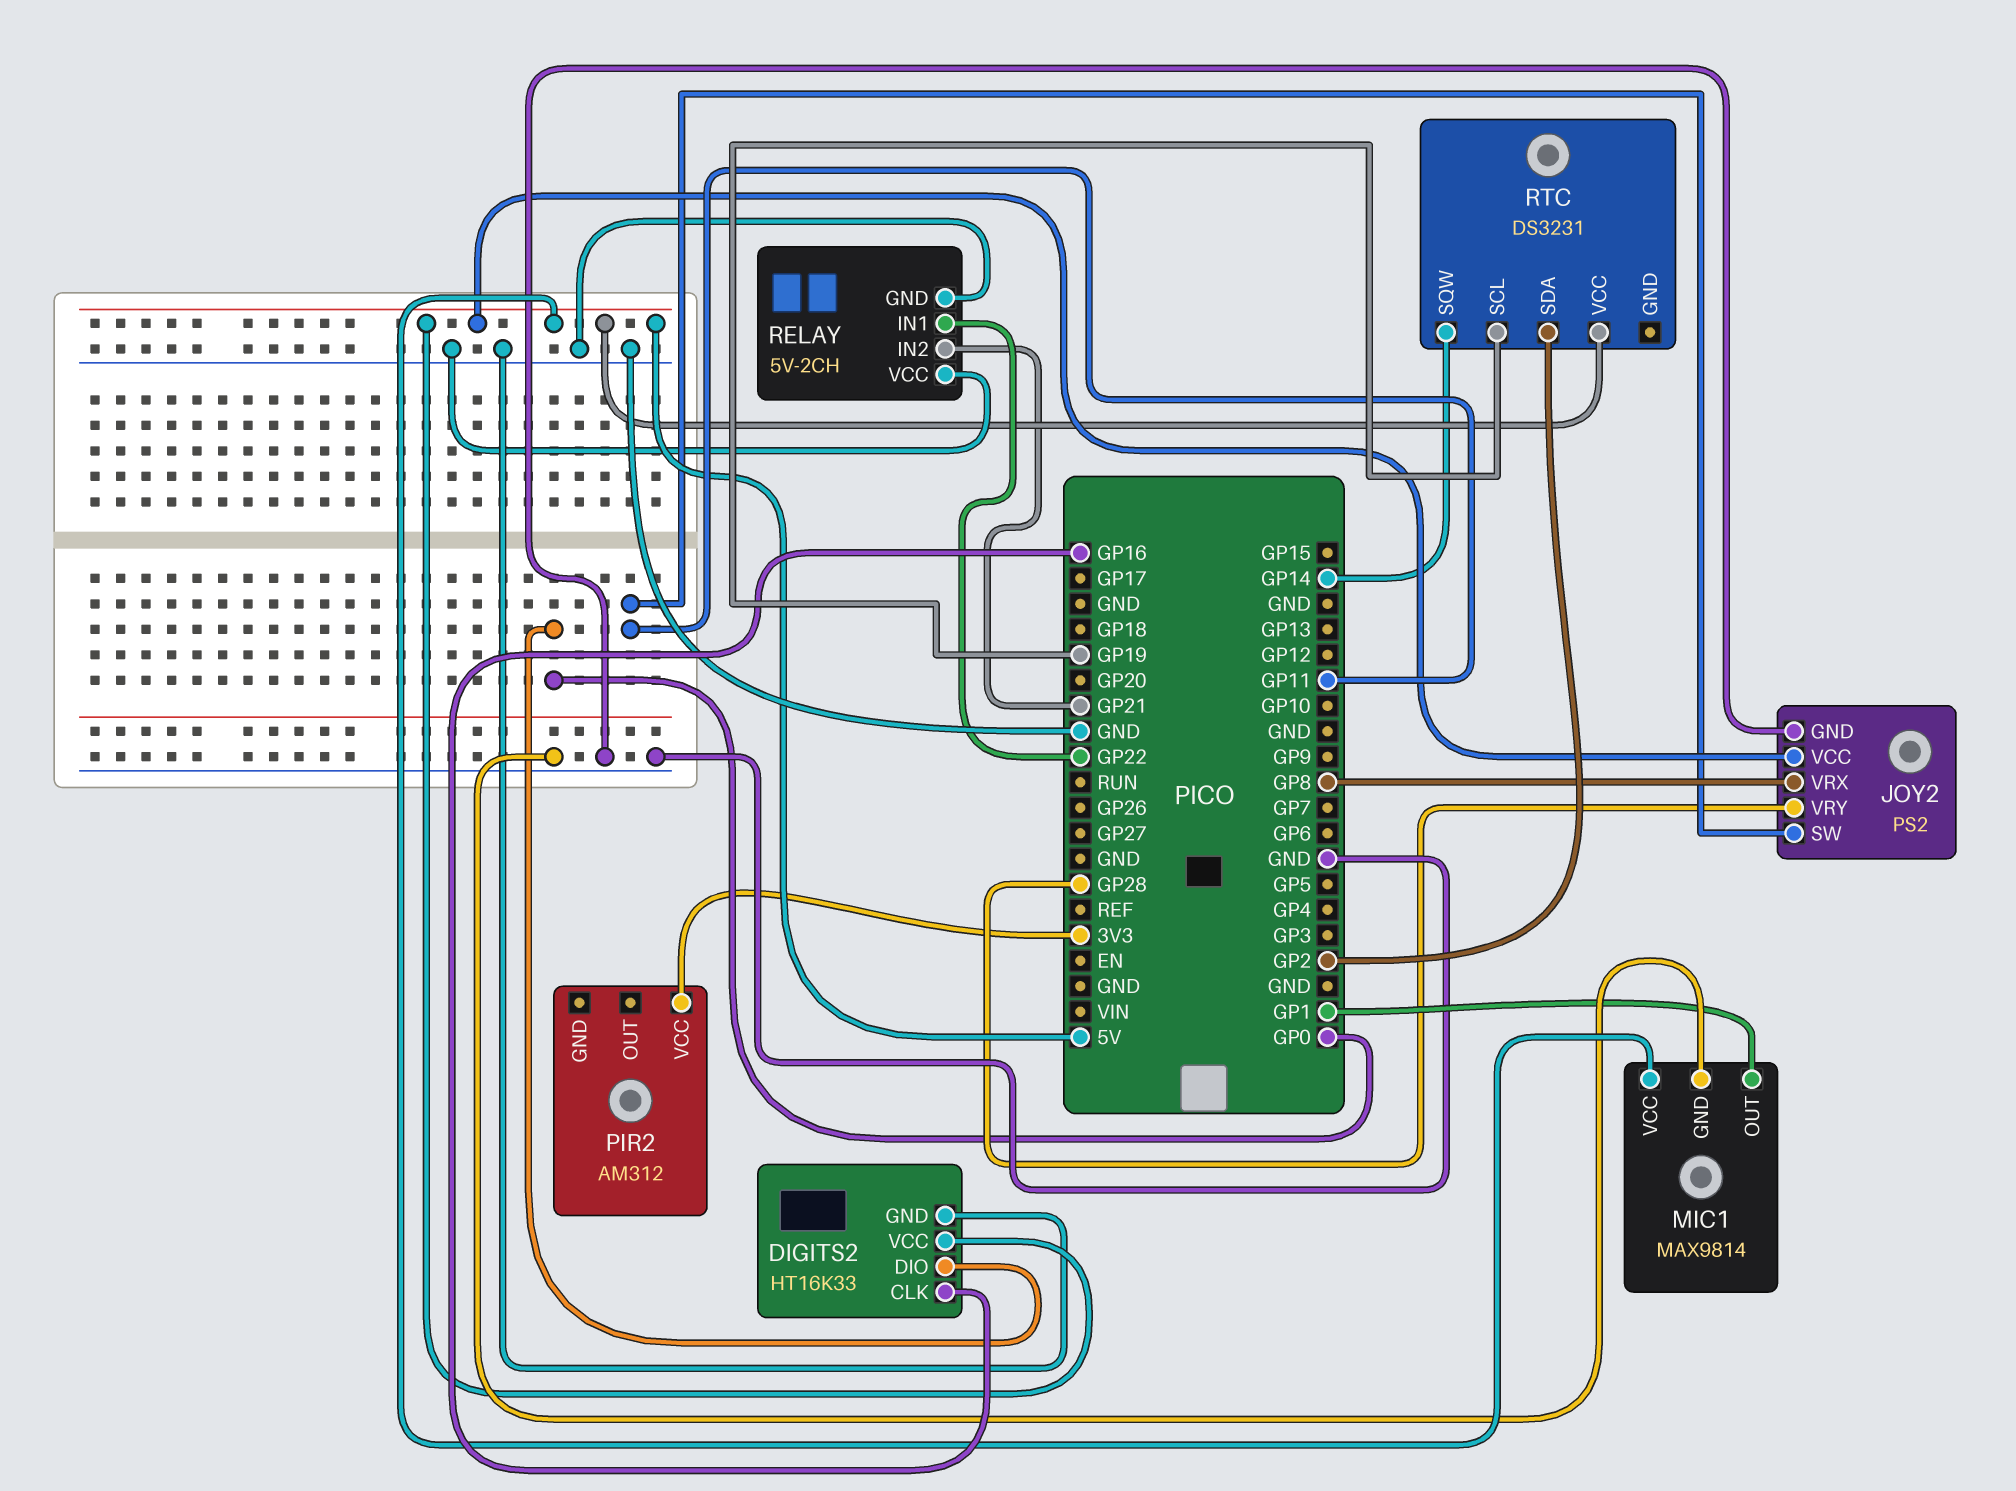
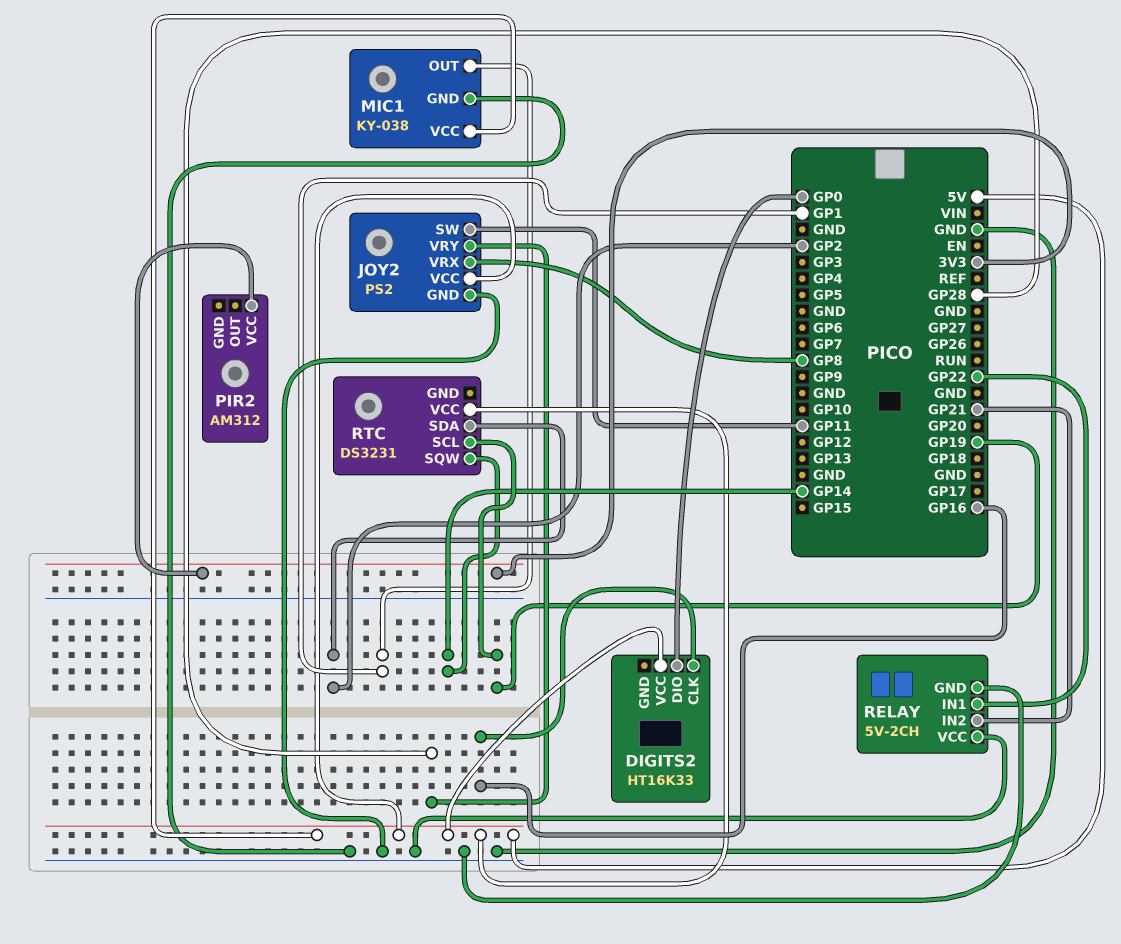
DIGITS2 pin GND: GND -> none
MIC1: MAX9814 -> KY-038

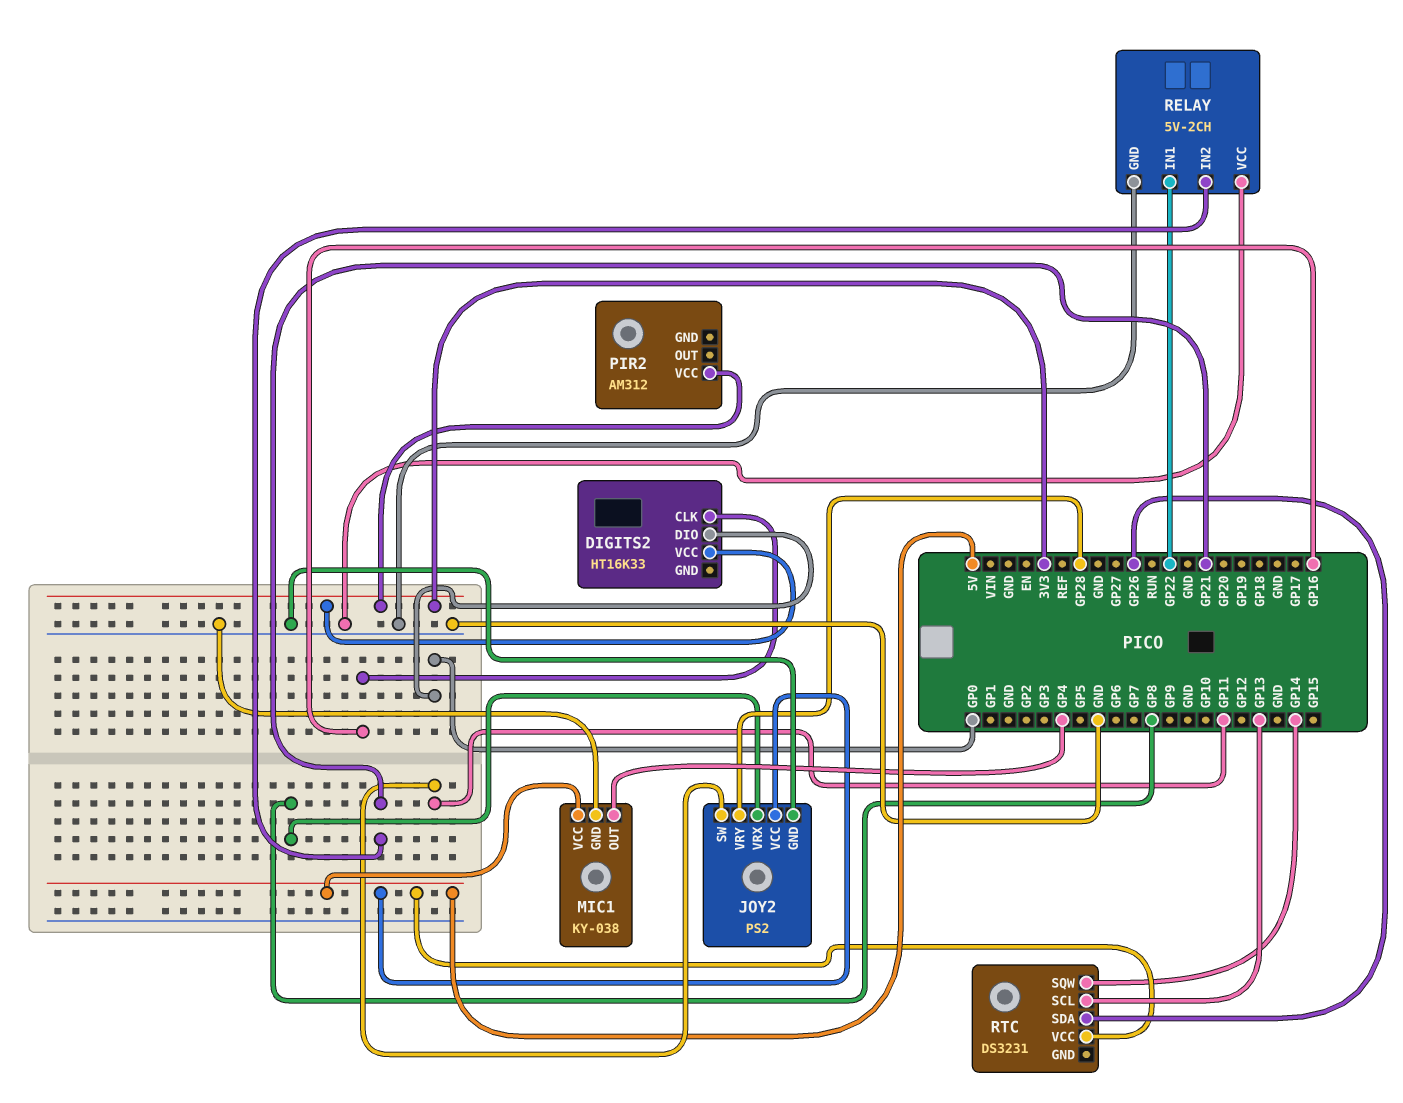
DIGITS2 pin VCC: 5V -> 3V3
MIC1 pin OUT: GP1 -> GP4
RTC pin SCL: GP19 -> GP13
RTC pin SDA: GP2 -> GP26

